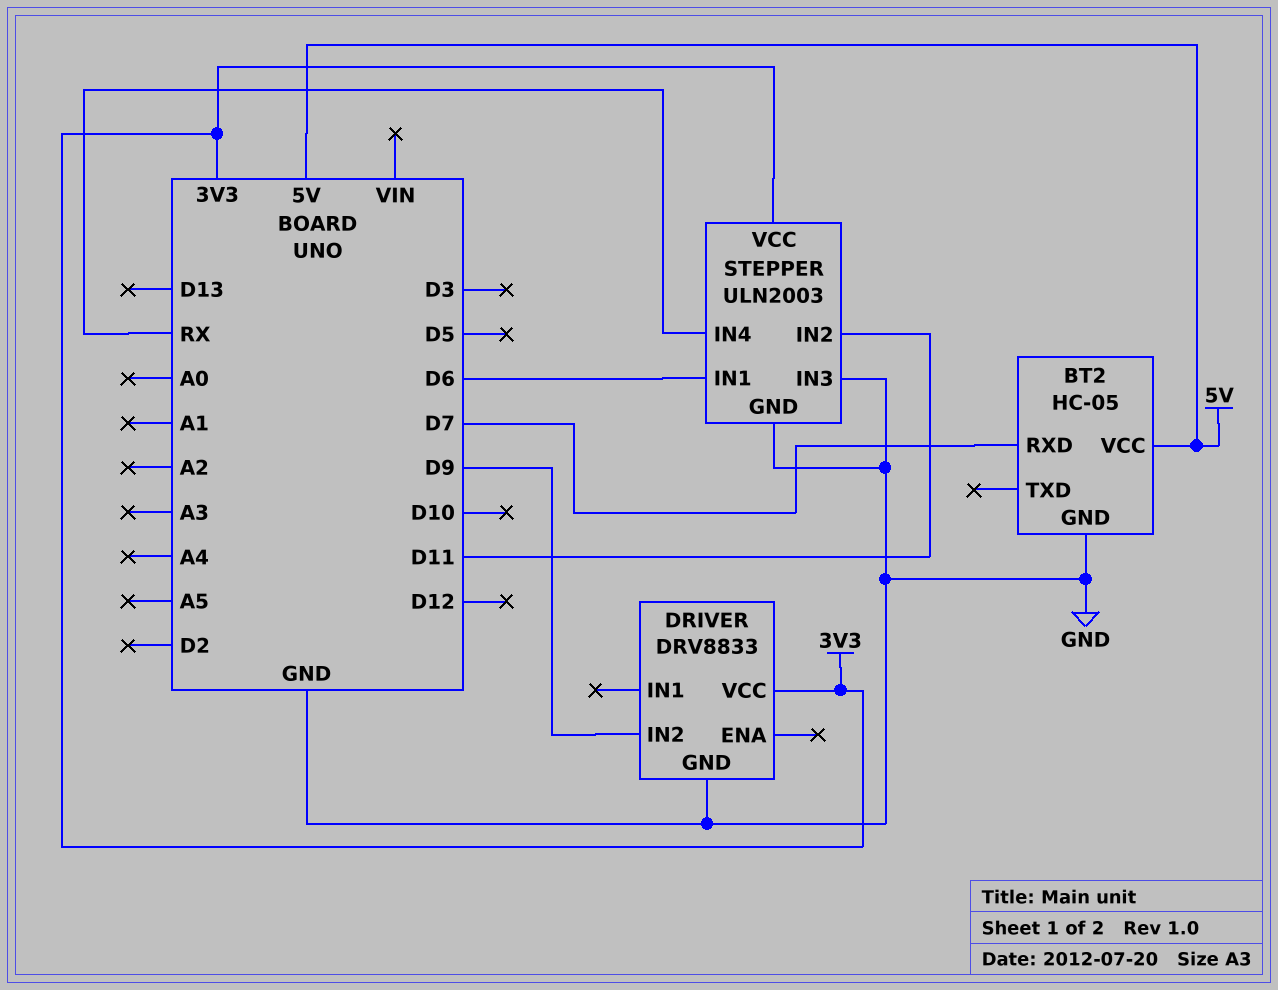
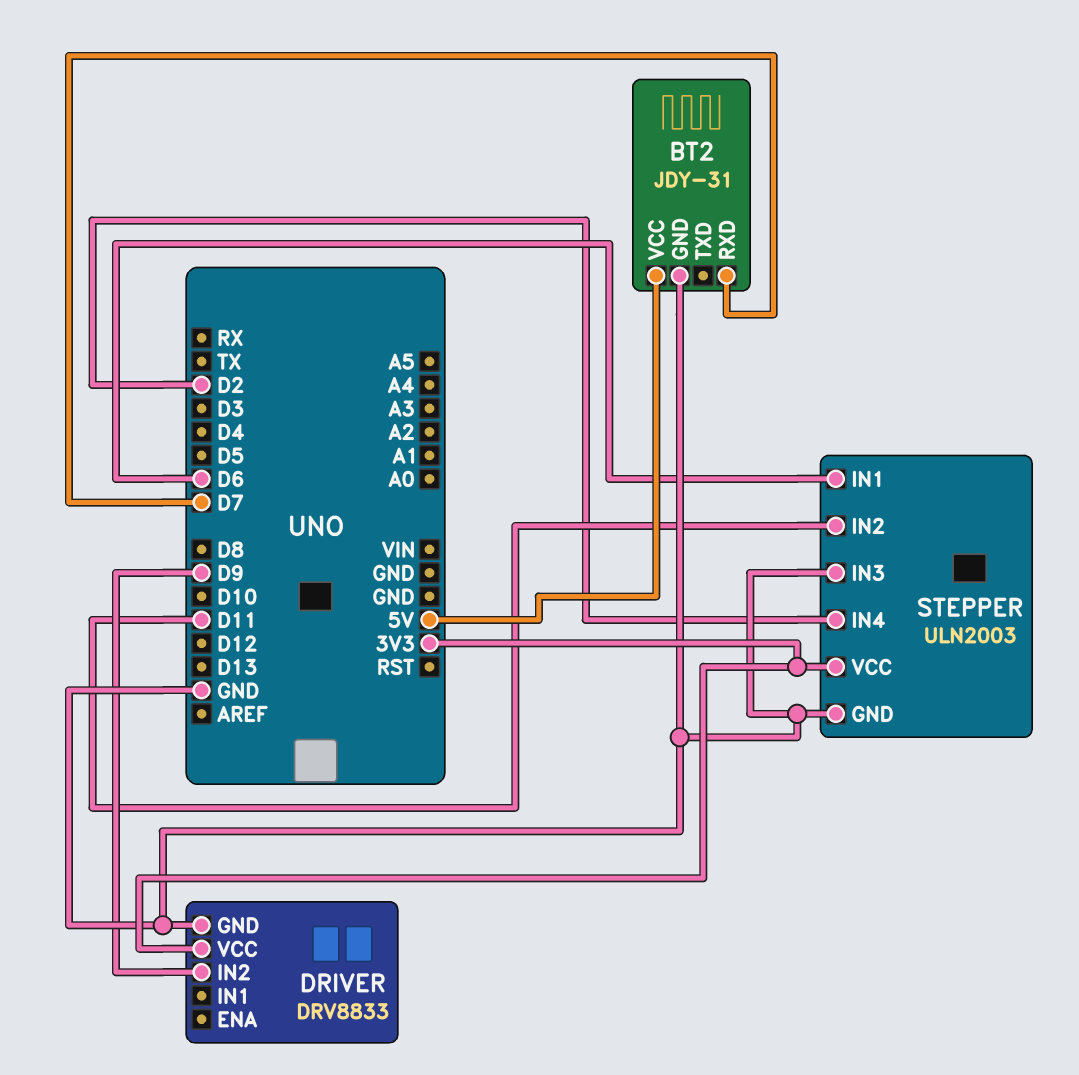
BT2: HC-05 -> JDY-31
STEPPER pin IN4: RX -> D2

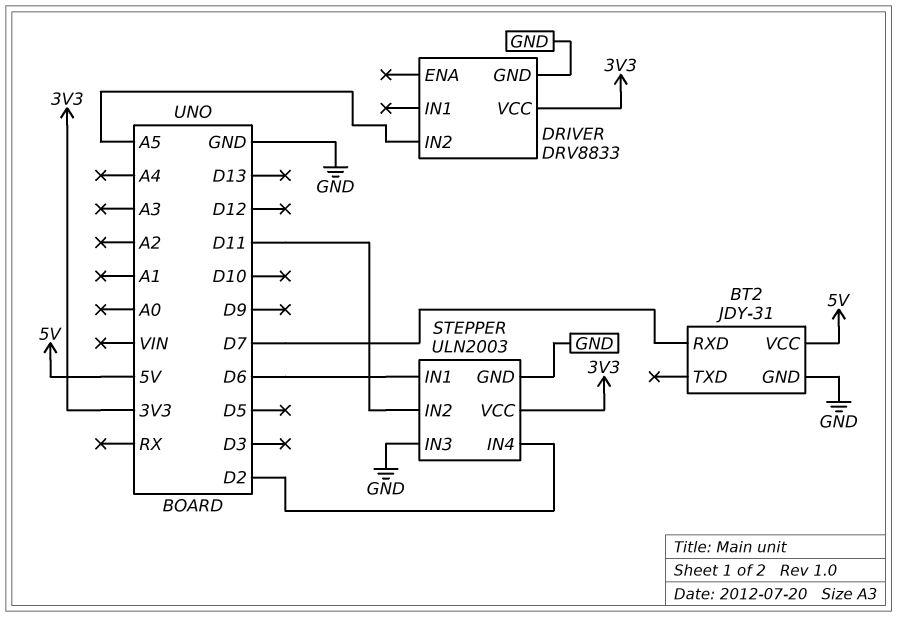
DRIVER pin IN2: D9 -> A5

